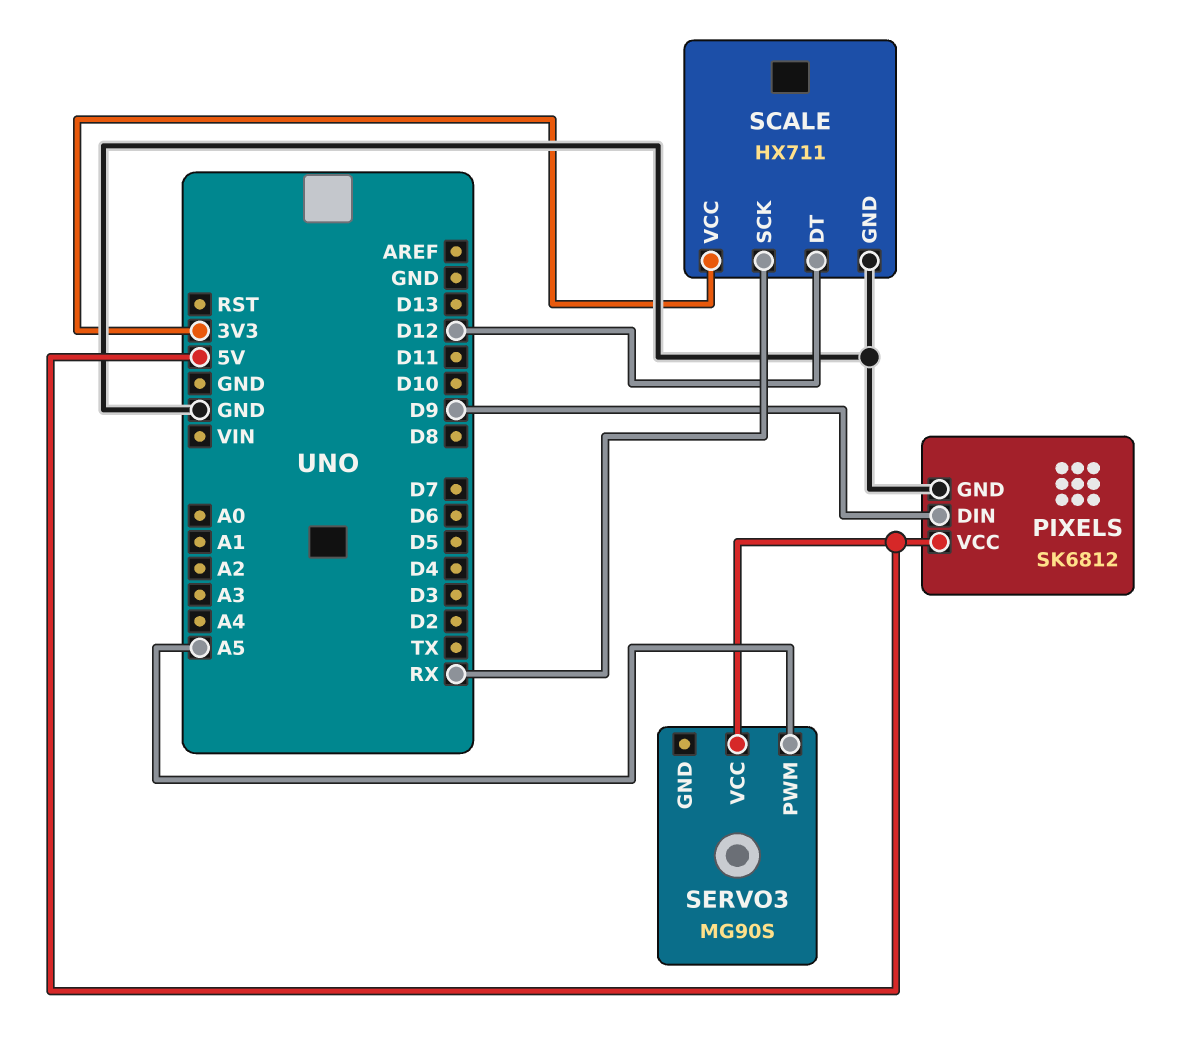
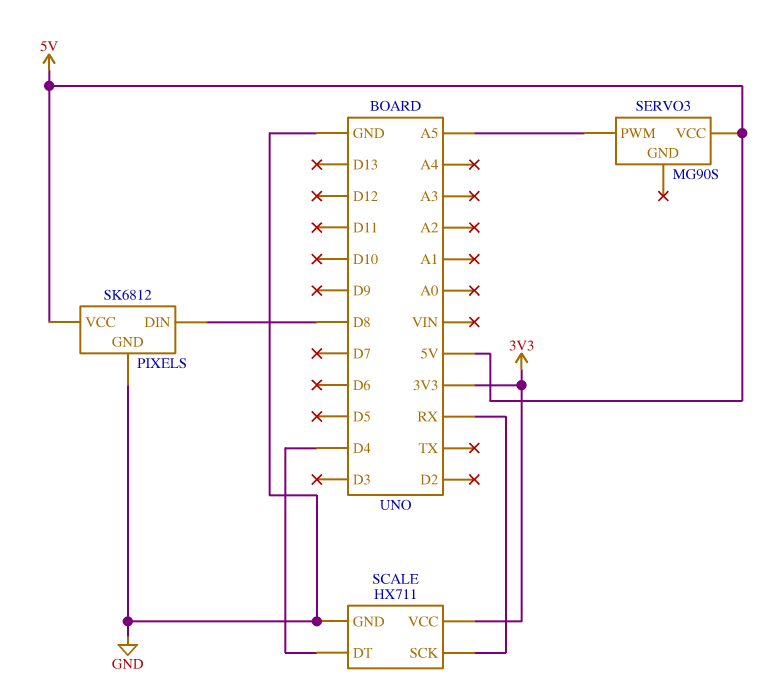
PIXELS pin DIN: D9 -> D8
SCALE pin DT: D12 -> D4

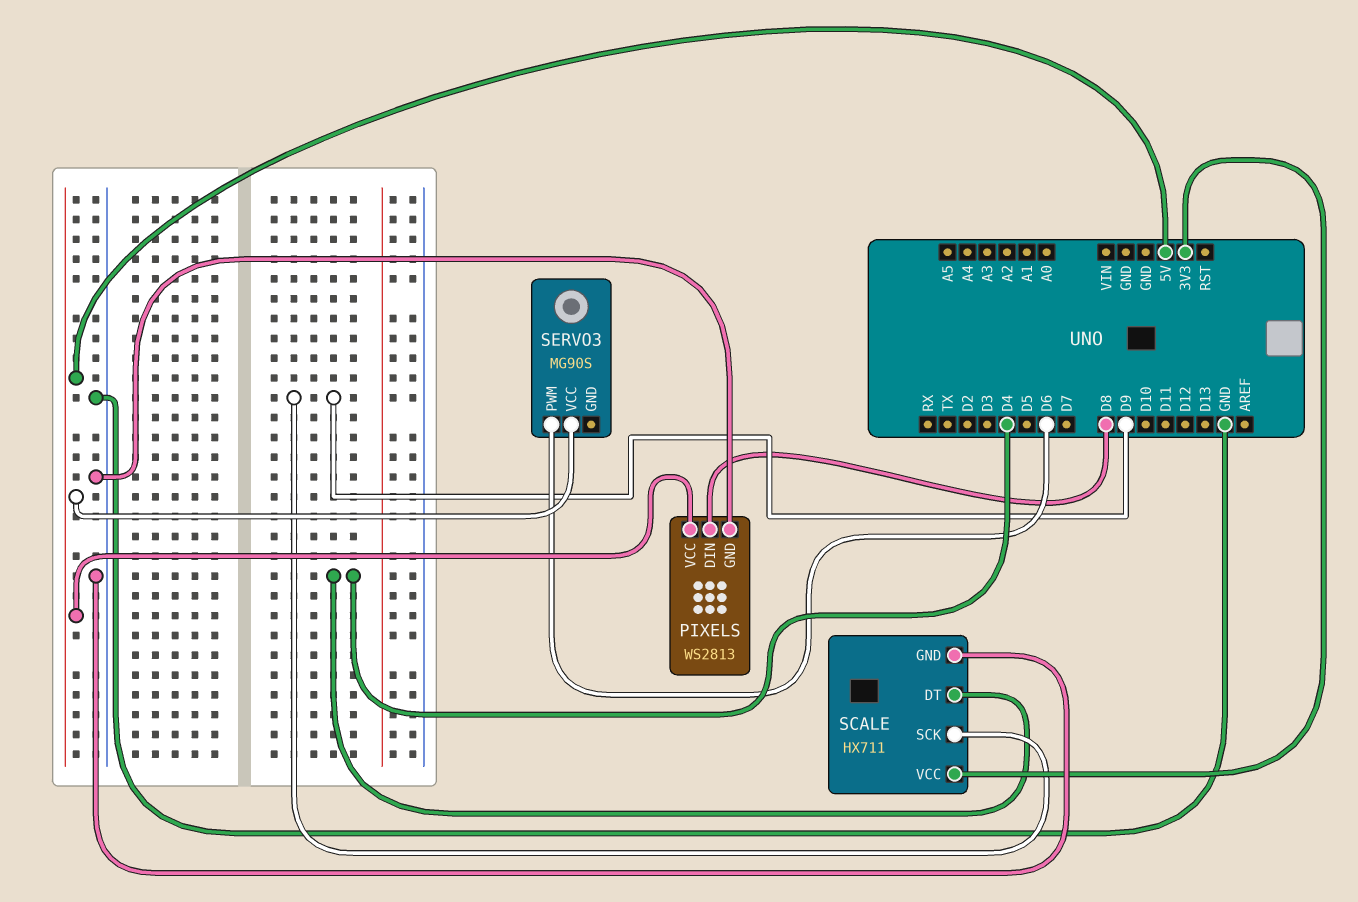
PIXELS: SK6812 -> WS2813
SCALE pin SCK: RX -> D9
SERVO3 pin PWM: A5 -> D6

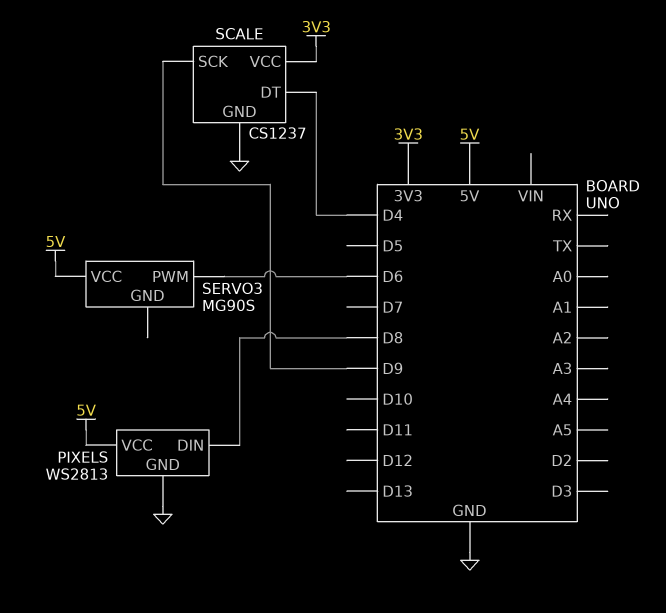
SCALE: HX711 -> CS1237

